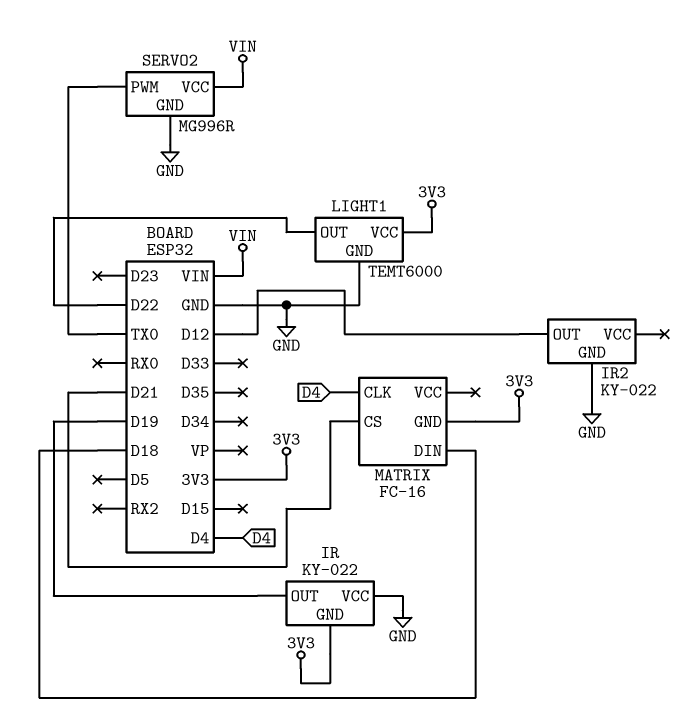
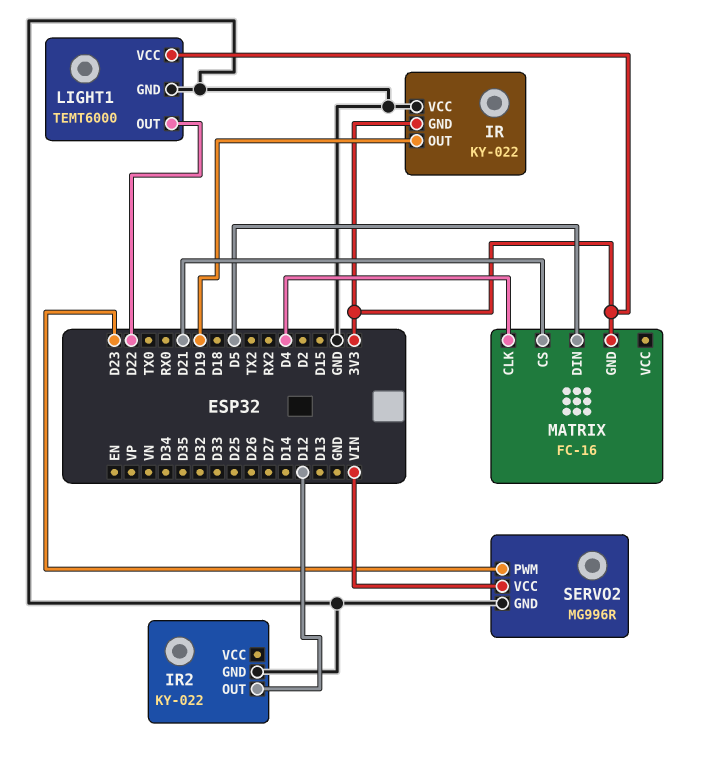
MATRIX pin DIN: D18 -> D5
SERVO2 pin PWM: TX0 -> D23

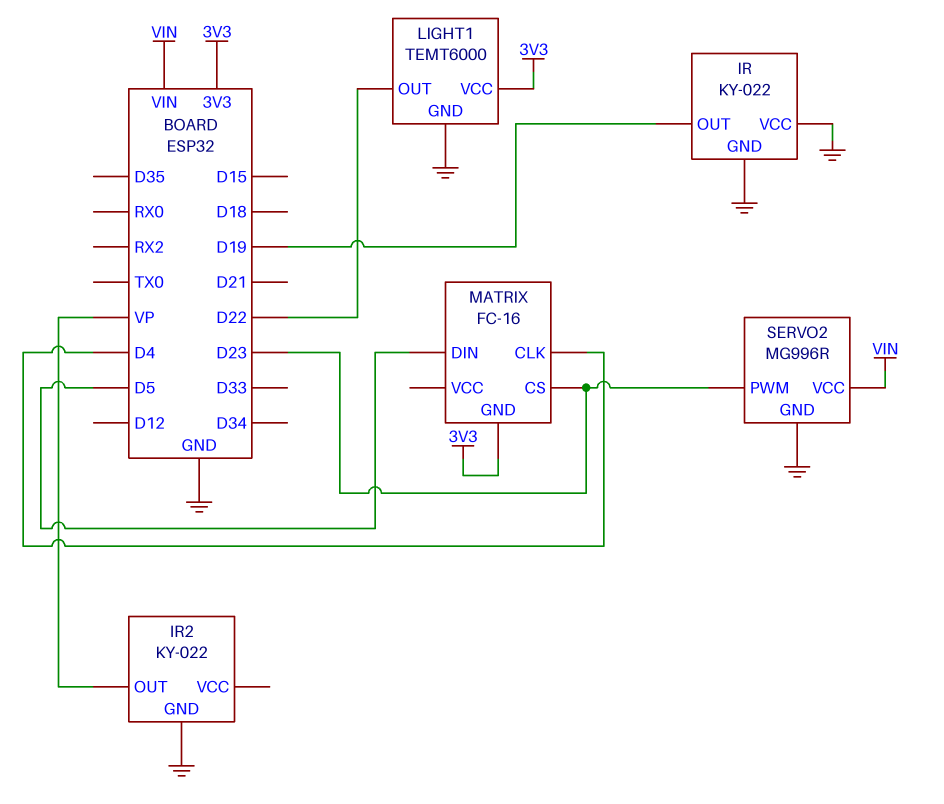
IR pin GND: 3V3 -> GND
IR2 pin OUT: D12 -> VP
MATRIX pin CS: D21 -> D23

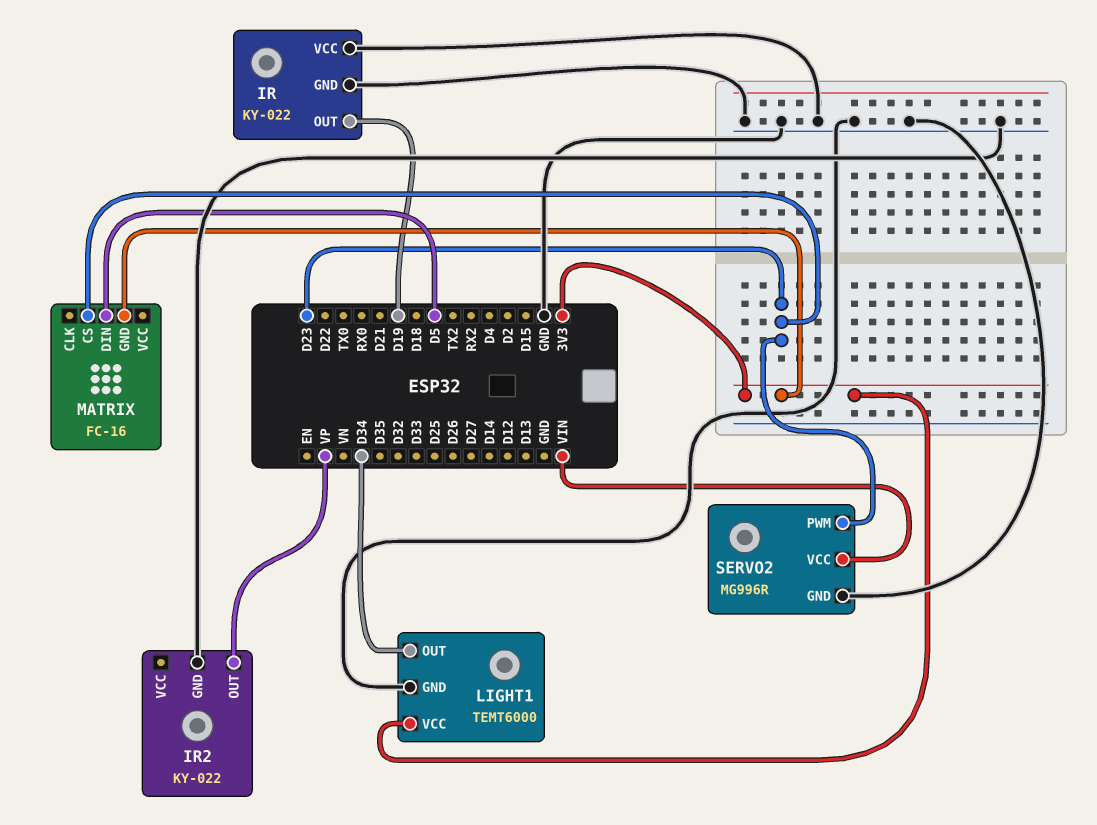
LIGHT1 pin OUT: D22 -> D34
MATRIX pin CLK: D4 -> none

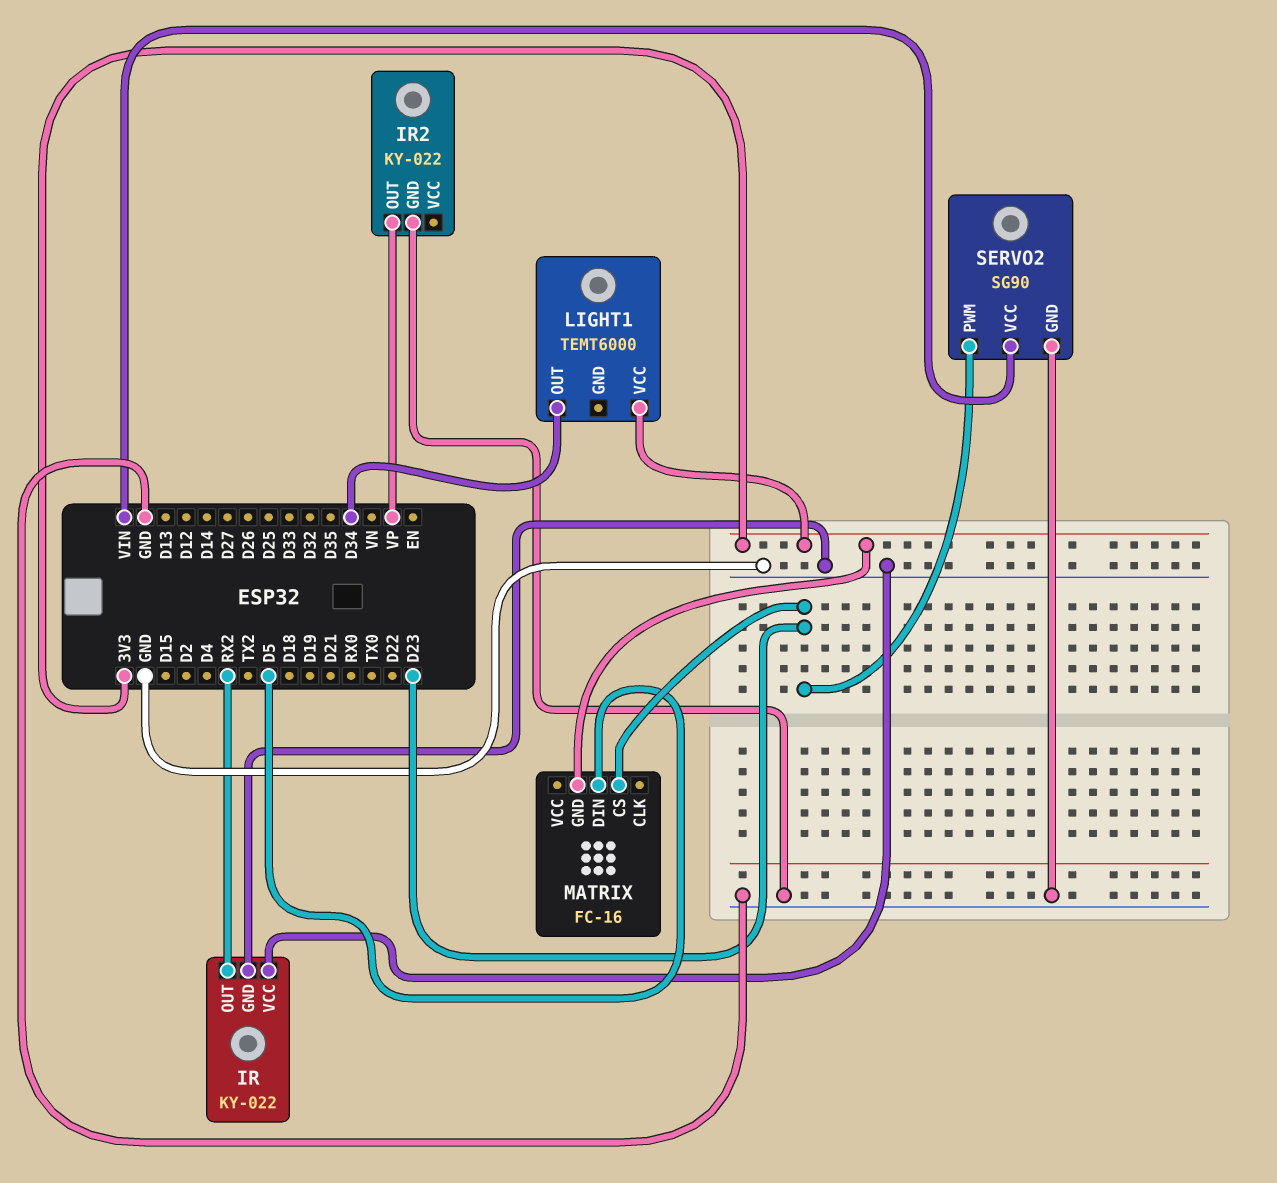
IR pin OUT: D19 -> RX2
LIGHT1 pin GND: GND -> none
SERVO2: MG996R -> SG90

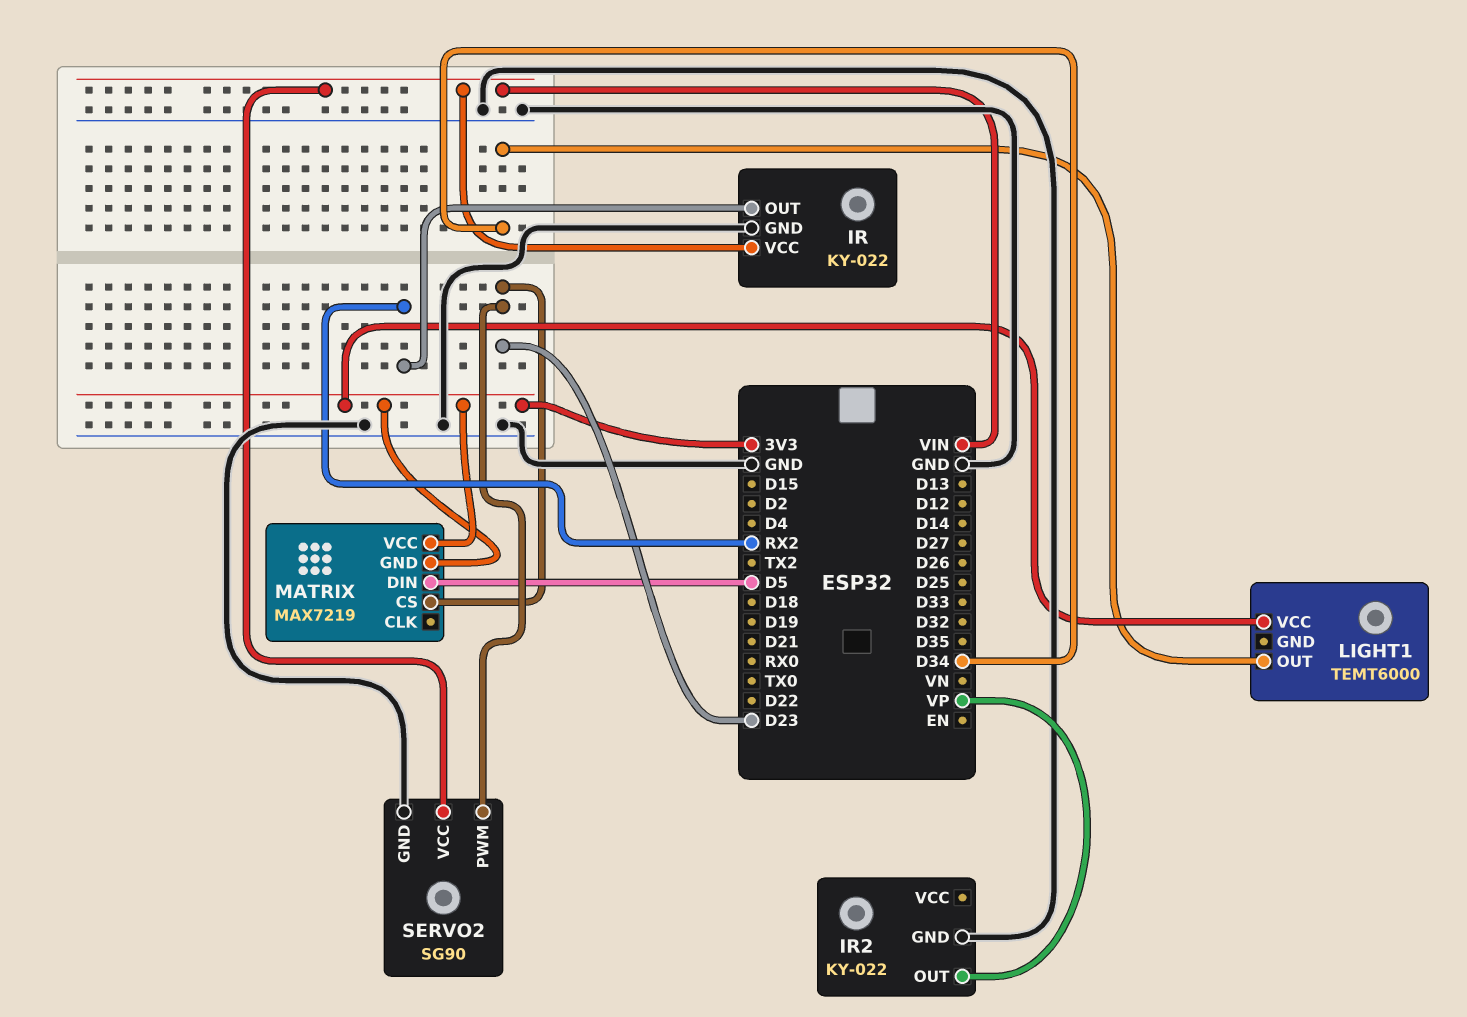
IR pin VCC: GND -> VIN
MATRIX: FC-16 -> MAX7219
MATRIX pin VCC: none -> 3V3

